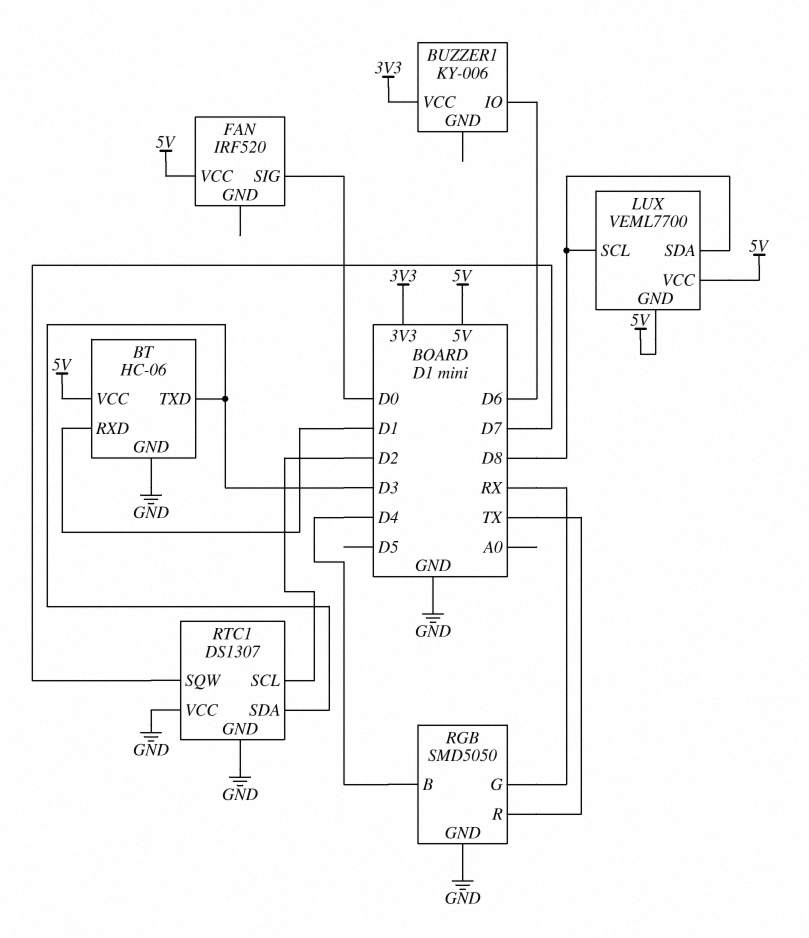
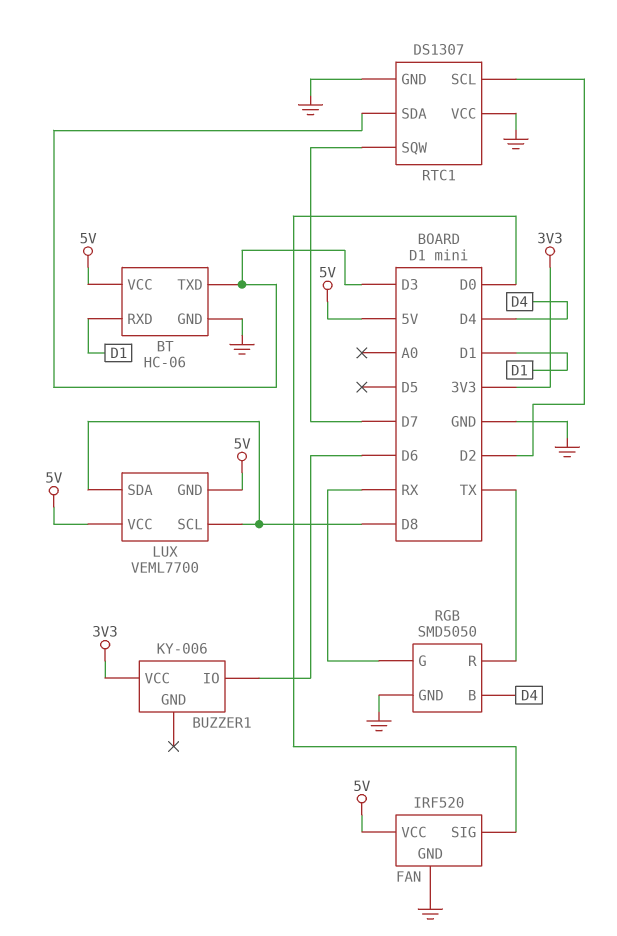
FAN pin GND: none -> GND

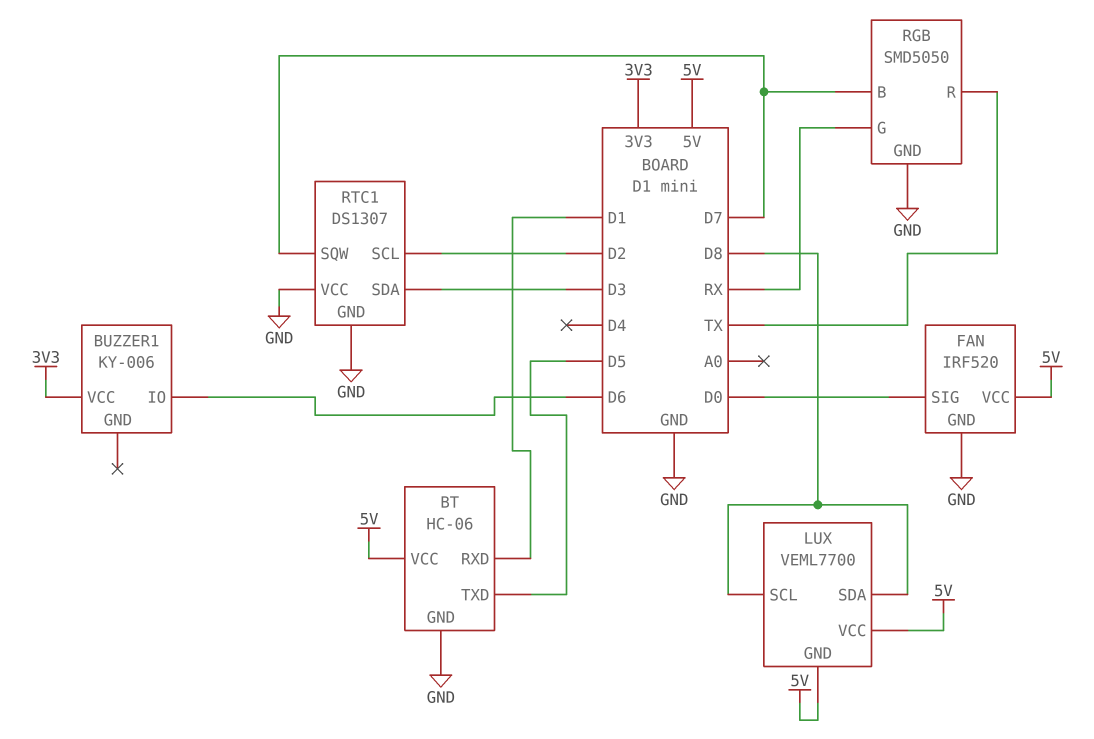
BT pin TXD: D3 -> D5
RGB pin B: D4 -> D7

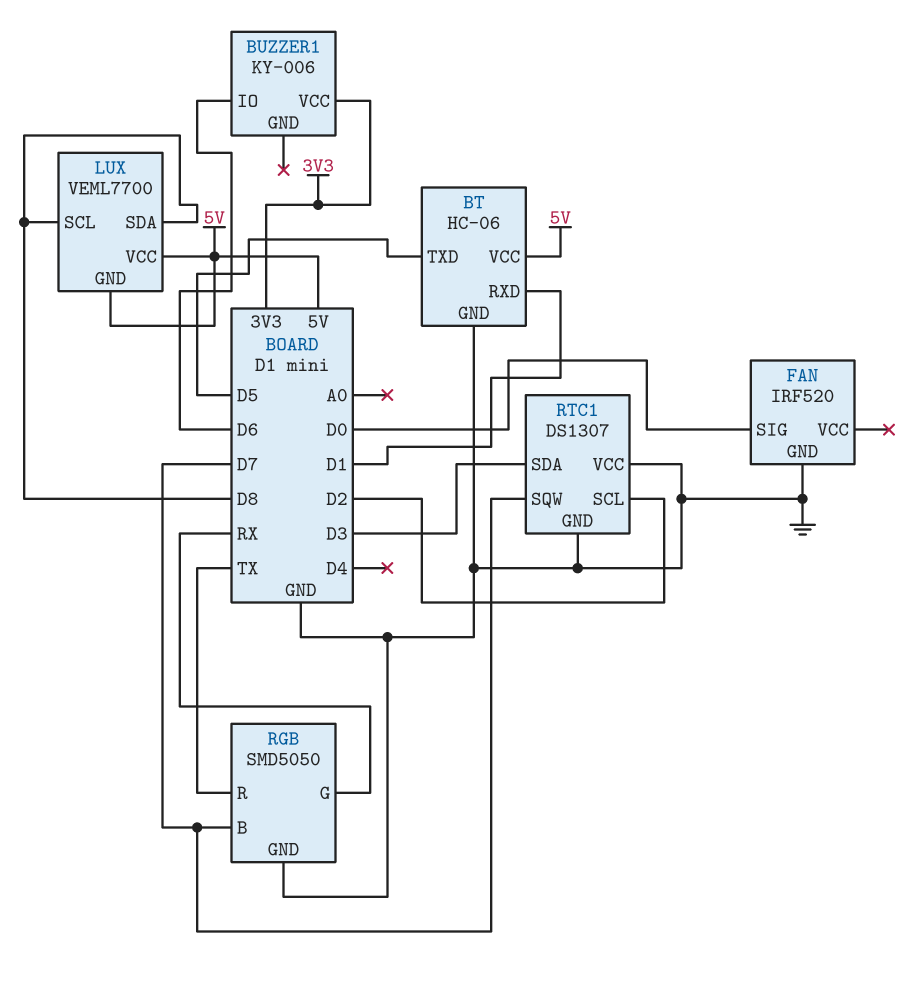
FAN pin VCC: 5V -> none

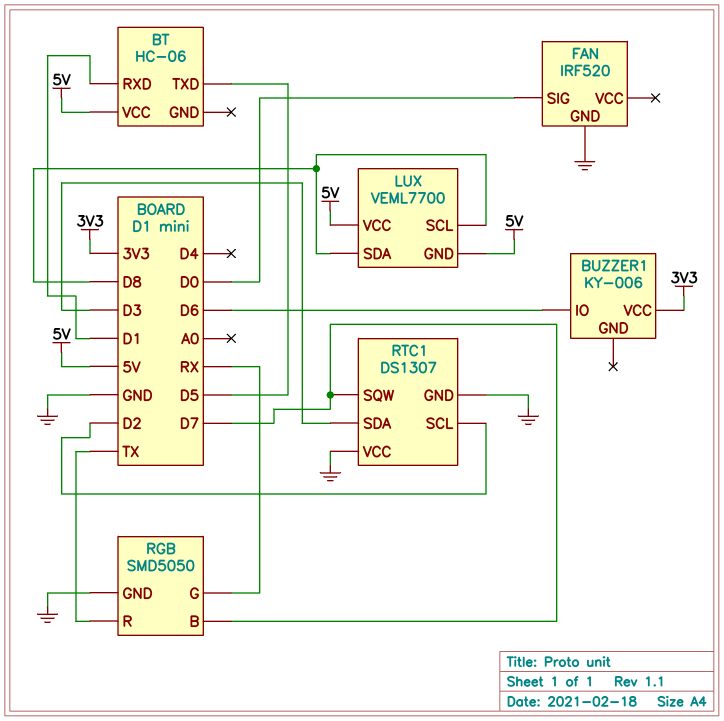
BT pin GND: GND -> none

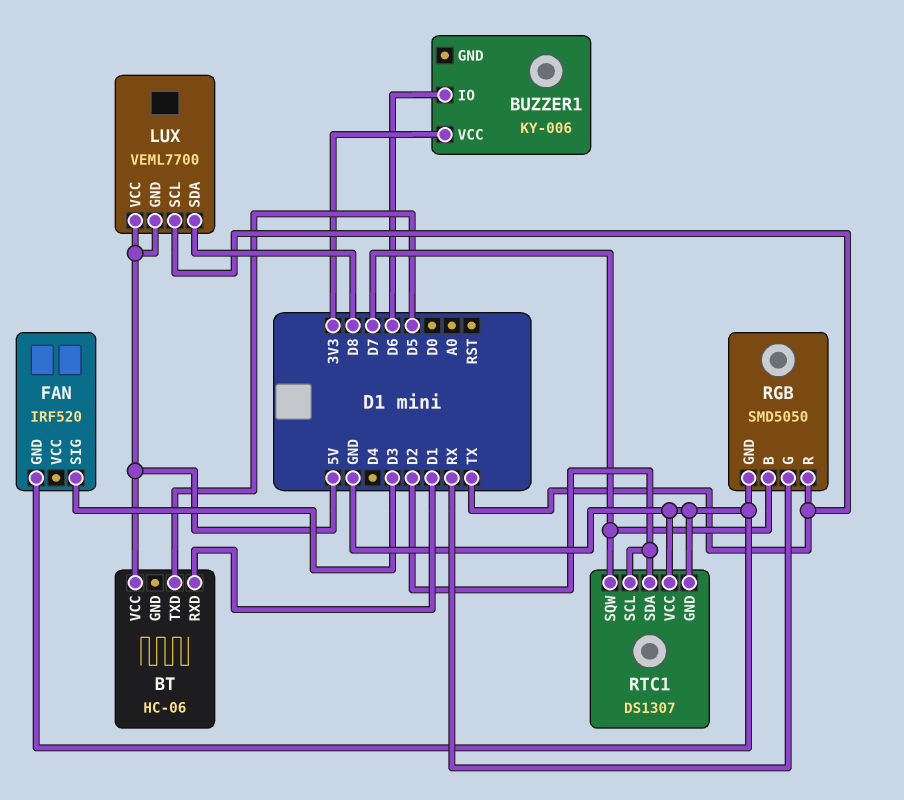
FAN pin SIG: D0 -> D3
LUX pin SCL: D8 -> TX
RTC1 pin SDA: D3 -> D2

